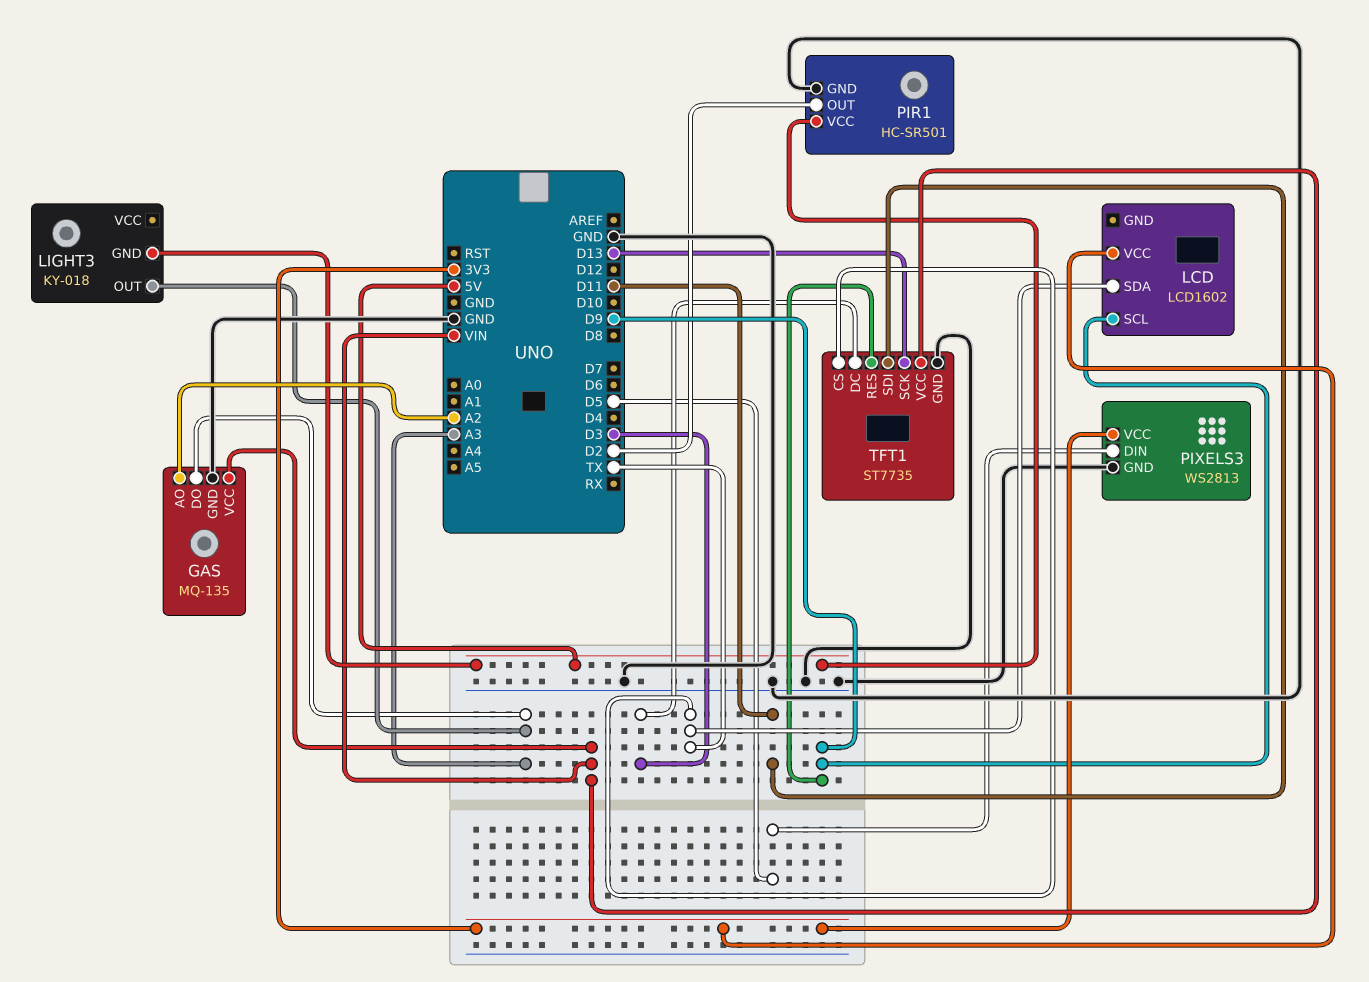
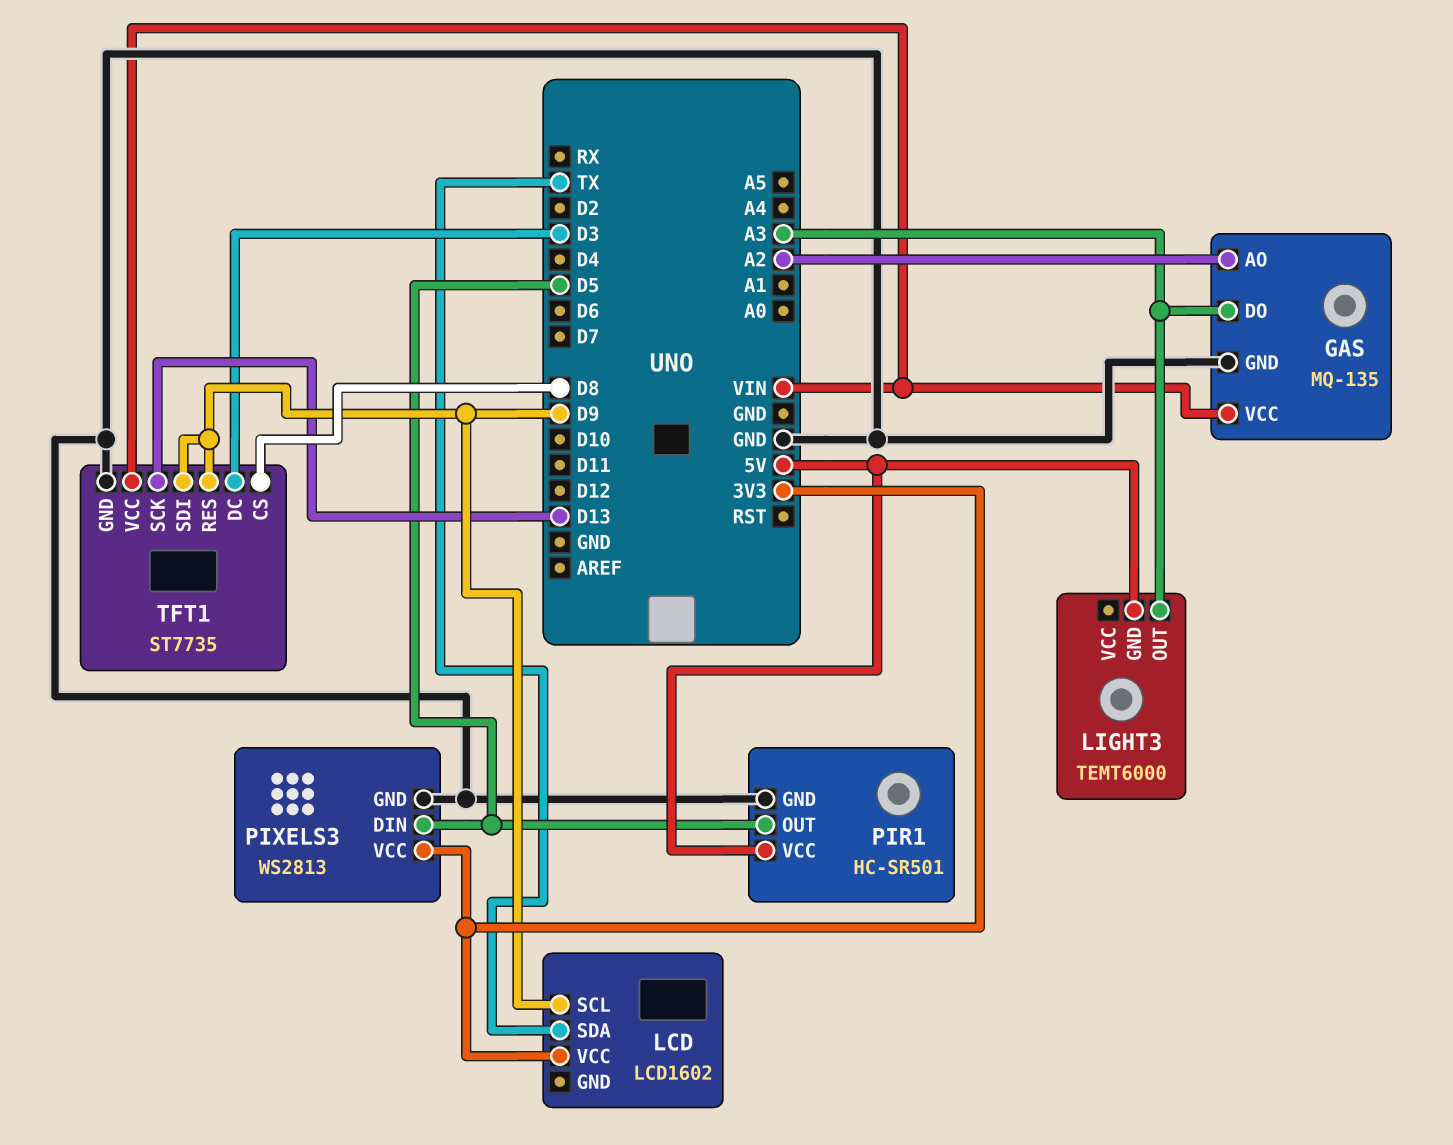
LIGHT3: KY-018 -> TEMT6000
PIR1 pin OUT: D2 -> D5
TFT1 pin CS: TX -> D8
TFT1 pin SDI: D11 -> D9

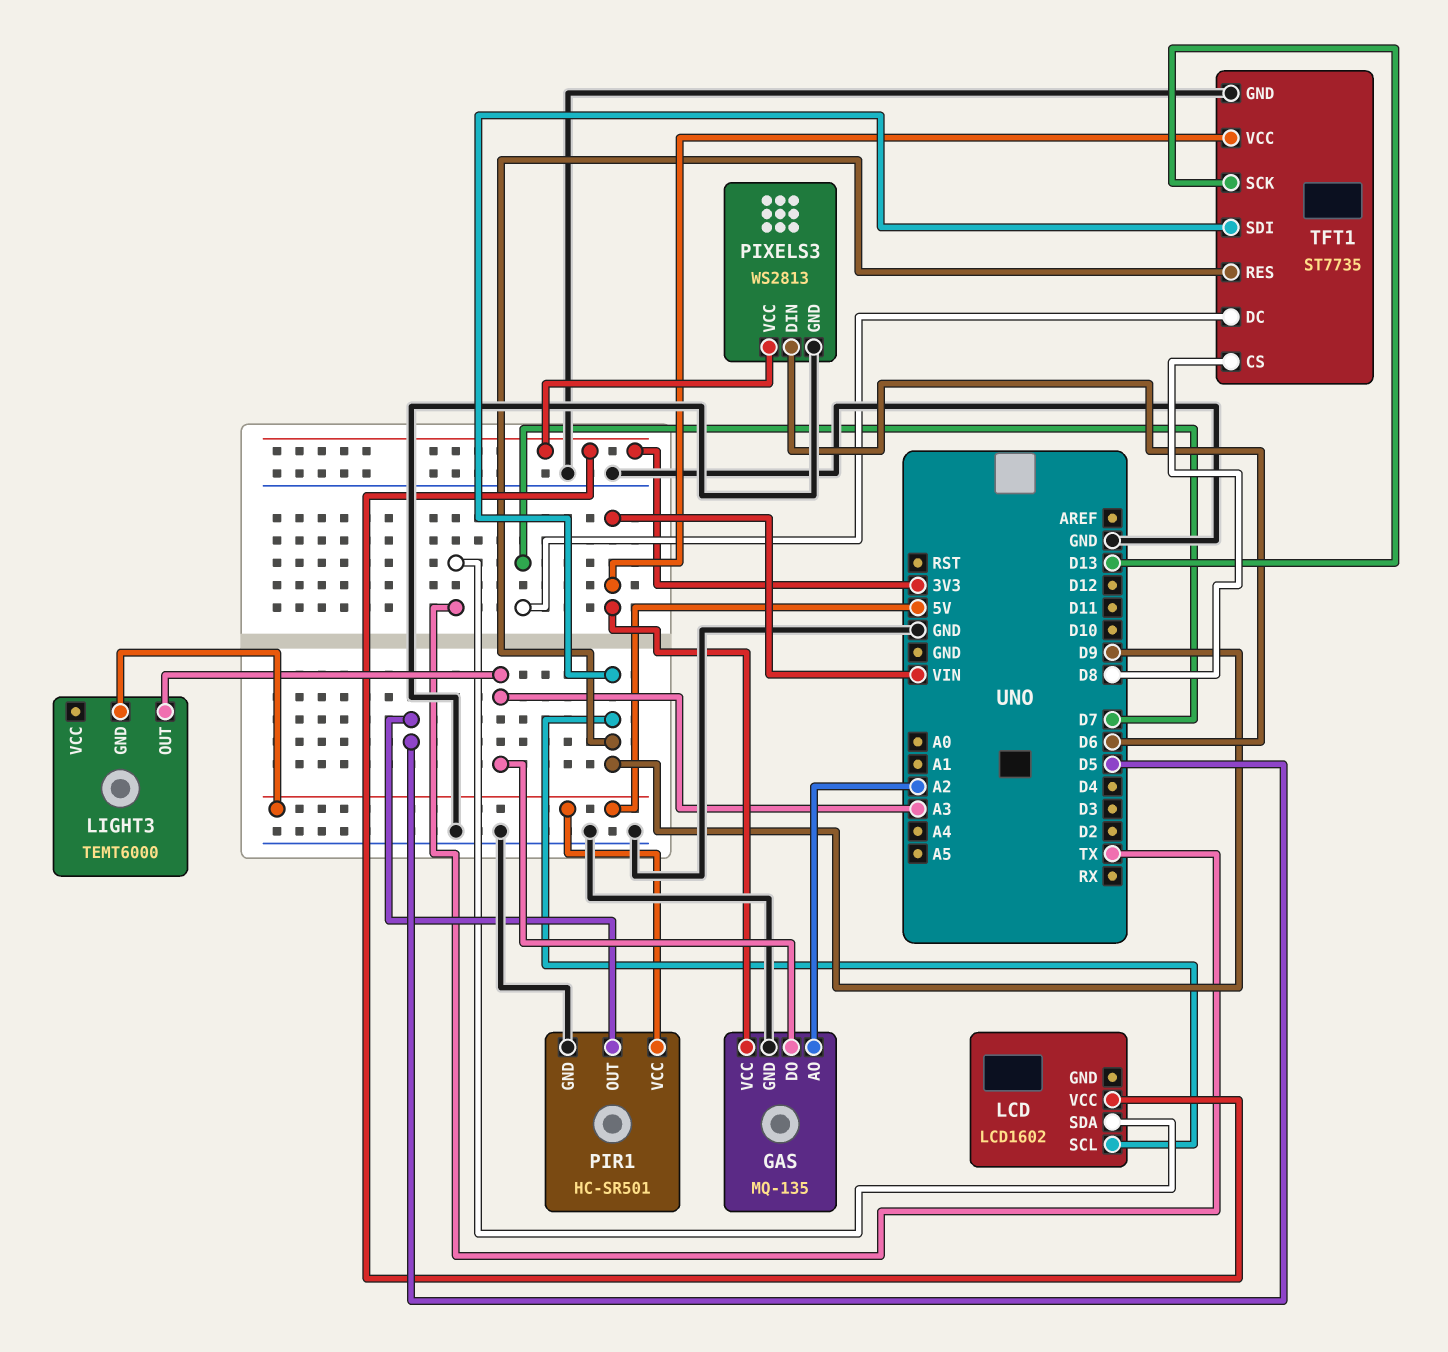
PIXELS3 pin DIN: D5 -> D6
TFT1 pin DC: D3 -> D7

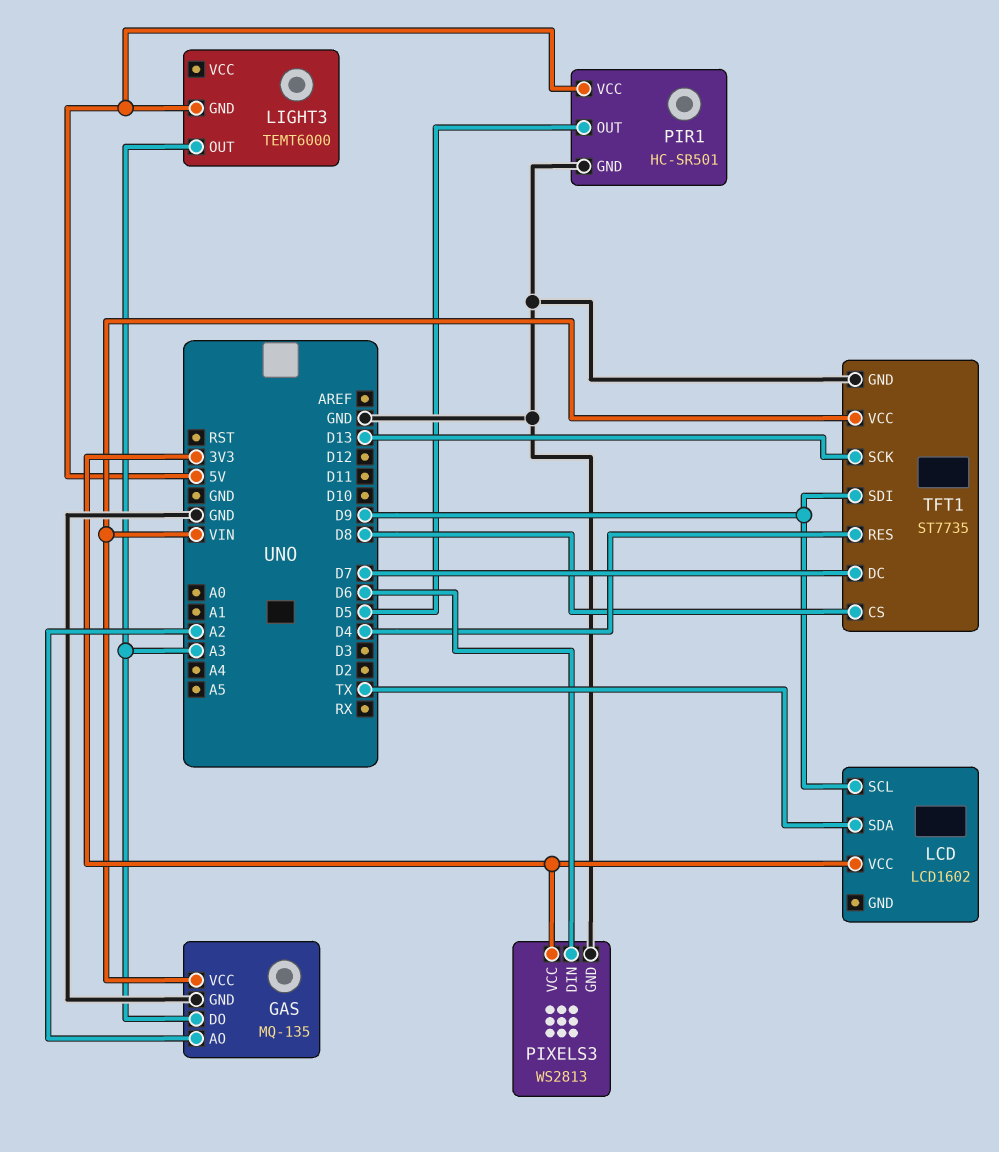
TFT1 pin RES: D9 -> D4

